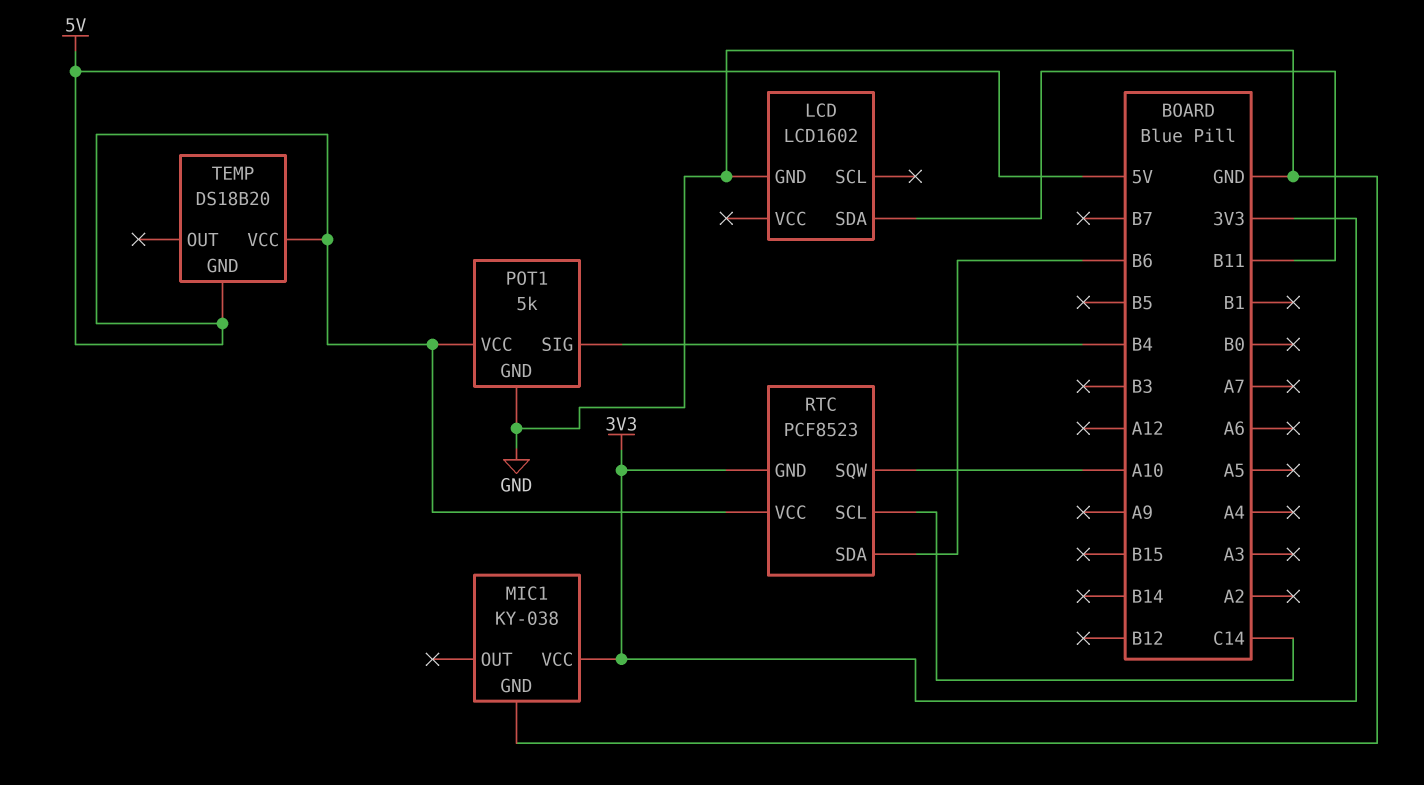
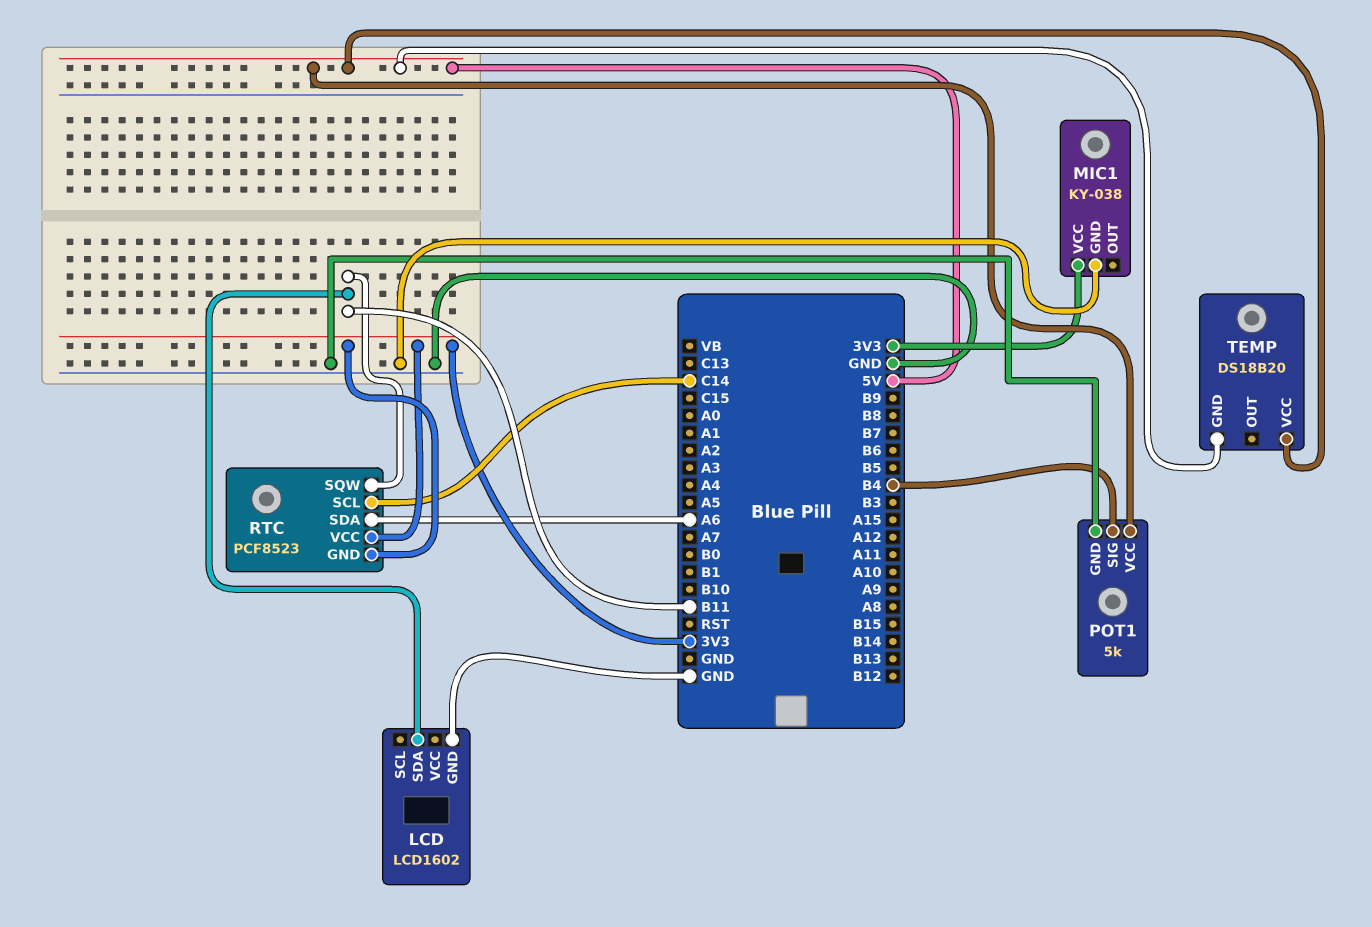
RTC pin SDA: B6 -> A6
RTC pin SQW: A10 -> B11
RTC pin VCC: 5V -> 3V3

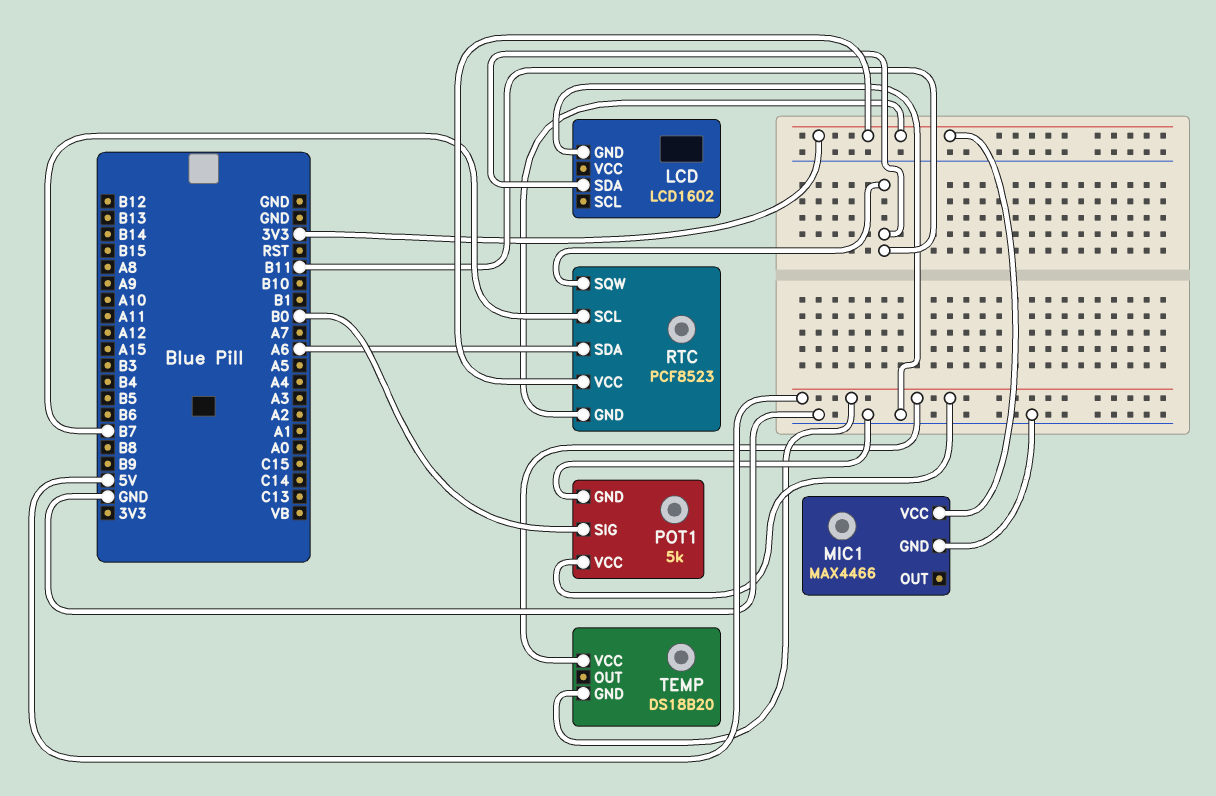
MIC1: KY-038 -> MAX4466
POT1 pin SIG: B4 -> B0
RTC pin SCL: C14 -> B7

